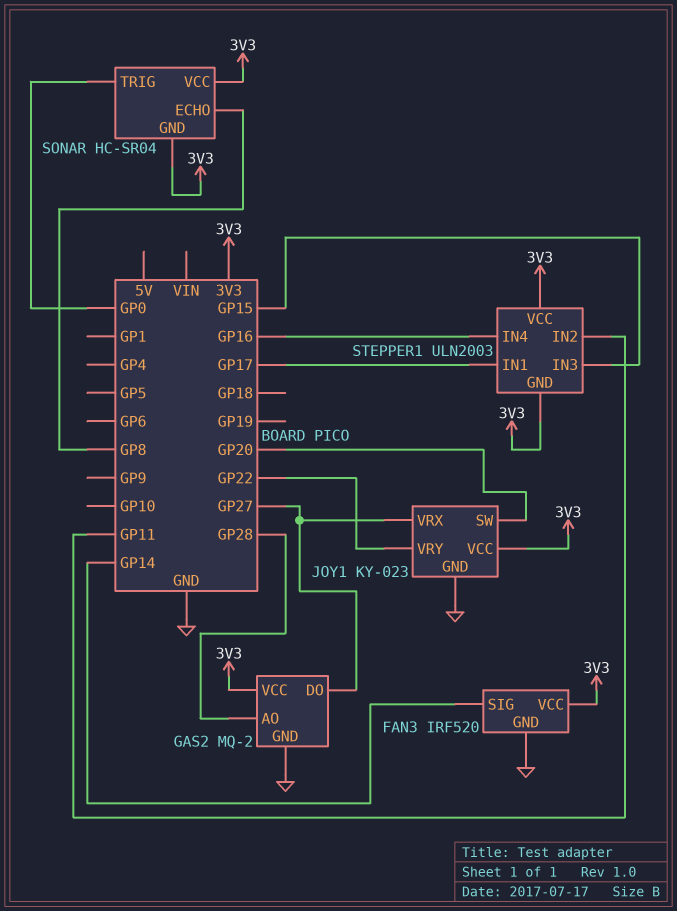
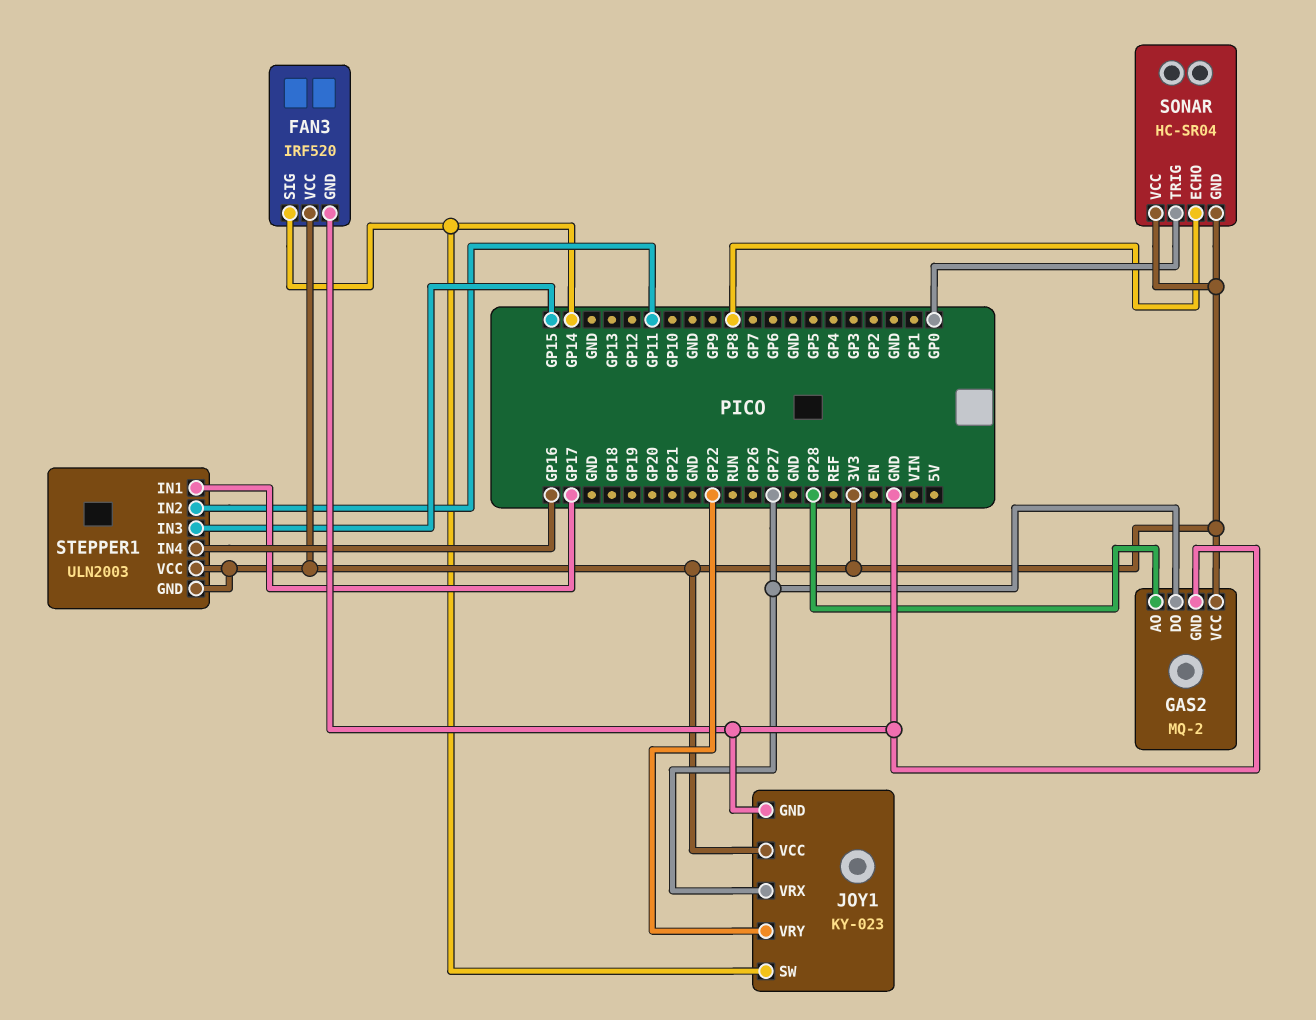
JOY1 pin SW: GP20 -> GP14

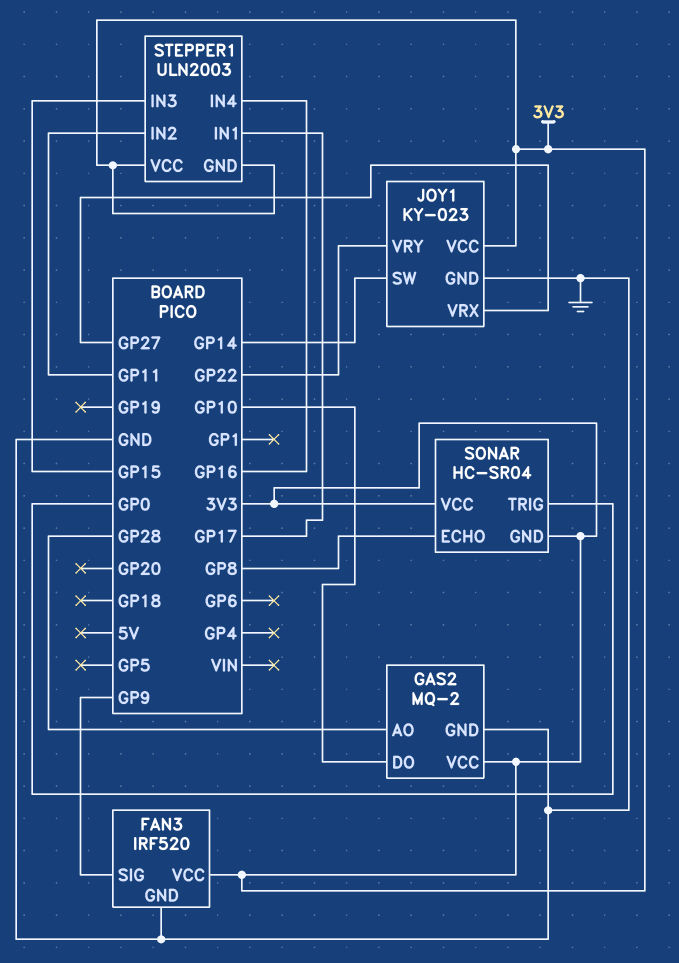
FAN3 pin SIG: GP14 -> GP9
GAS2 pin DO: GP27 -> GP10

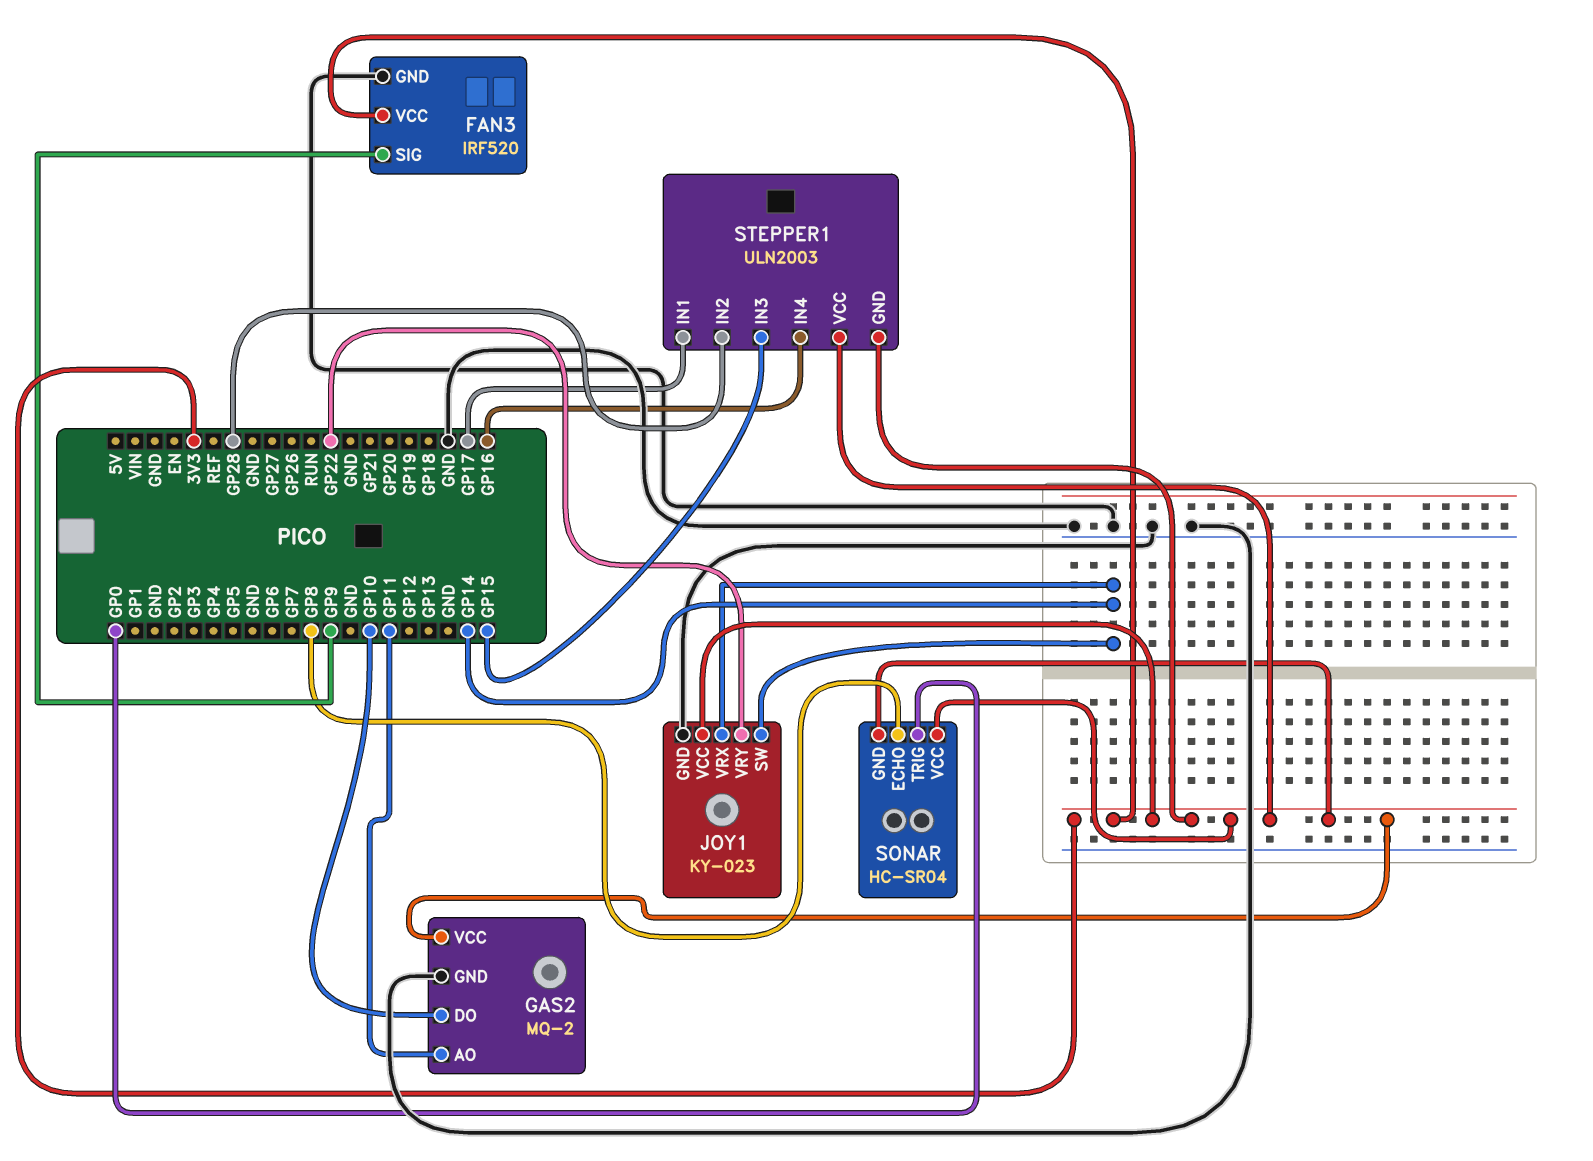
GAS2 pin AO: GP28 -> GP11
JOY1 pin VRX: GP27 -> GP14
STEPPER1 pin IN2: GP11 -> GP28

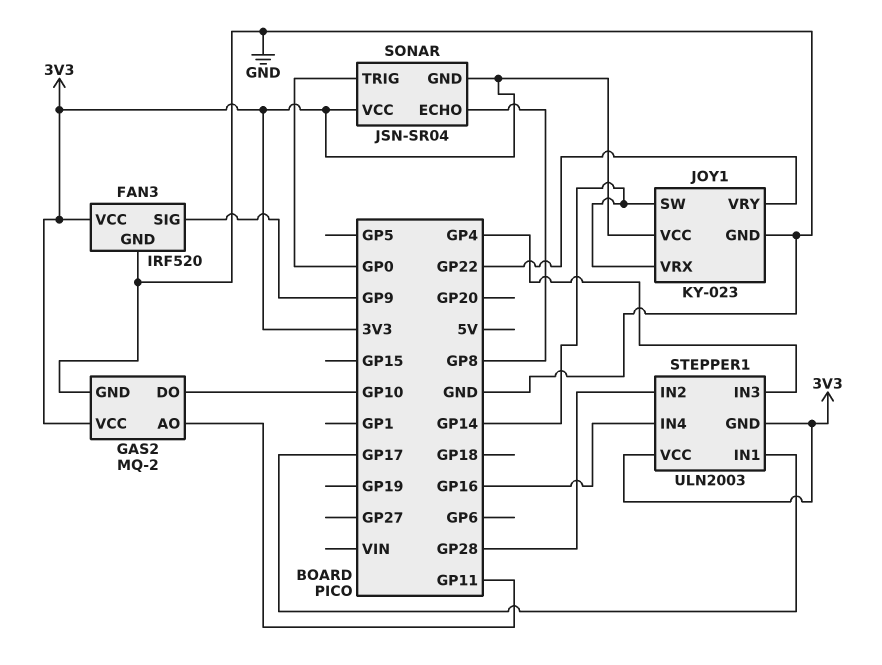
SONAR: HC-SR04 -> JSN-SR04
STEPPER1 pin IN3: GP15 -> GP4

